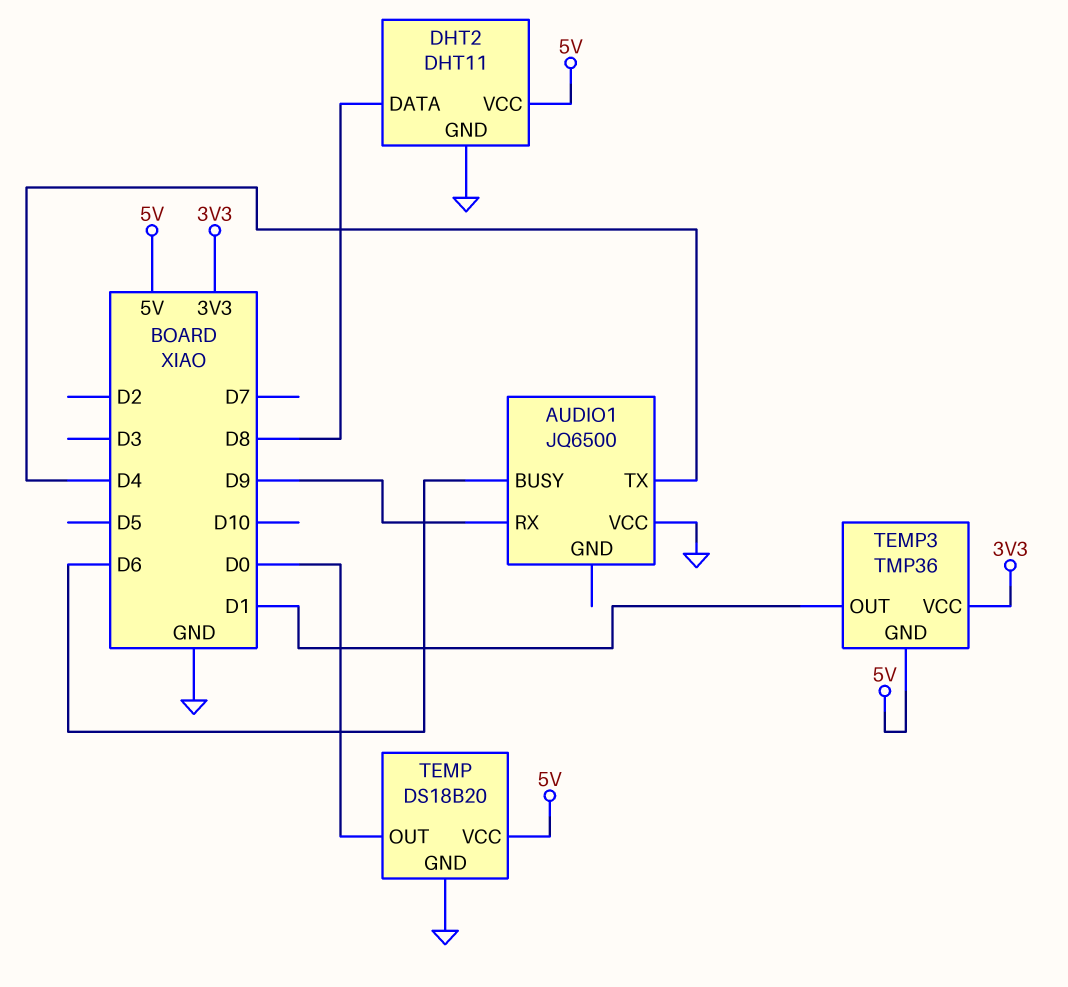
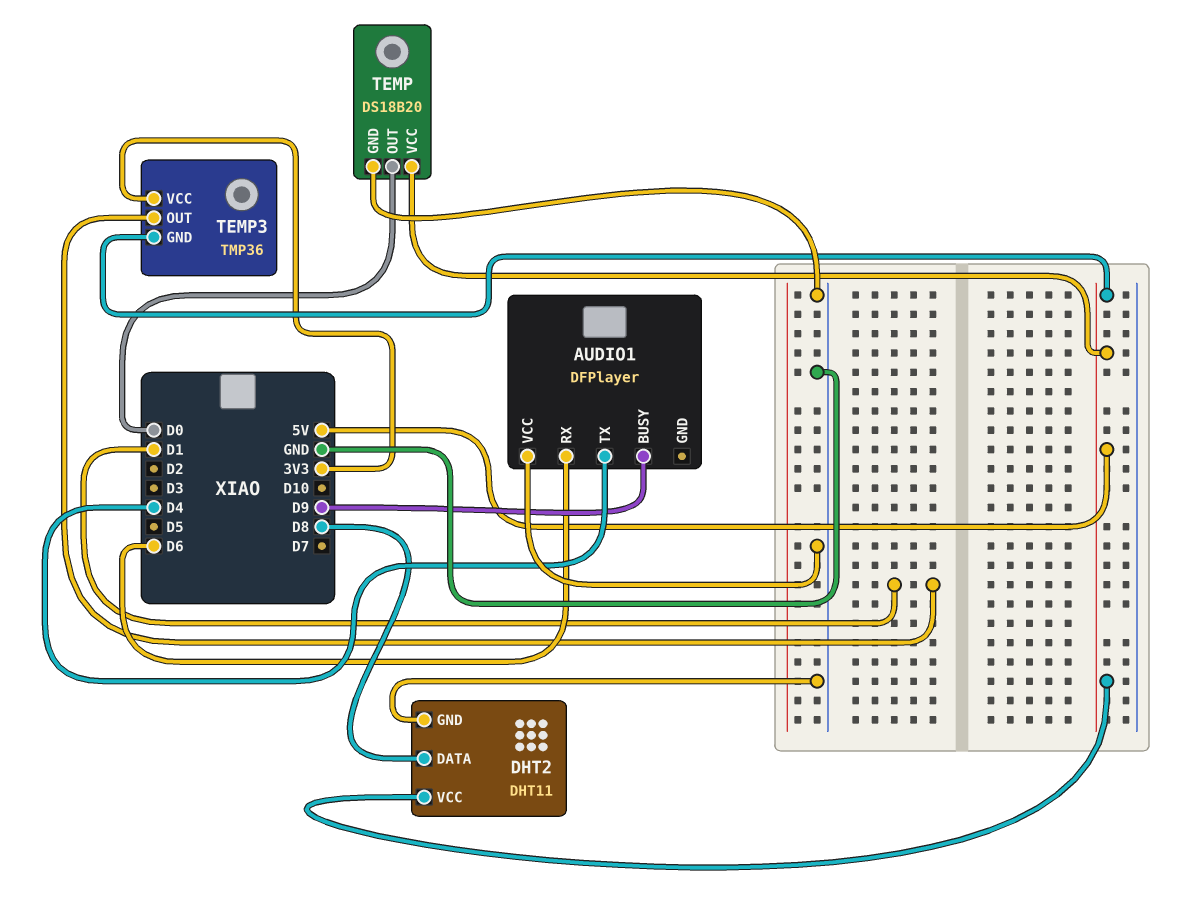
AUDIO1: JQ6500 -> DFPlayer
AUDIO1 pin BUSY: D6 -> D9
AUDIO1 pin RX: D9 -> D6

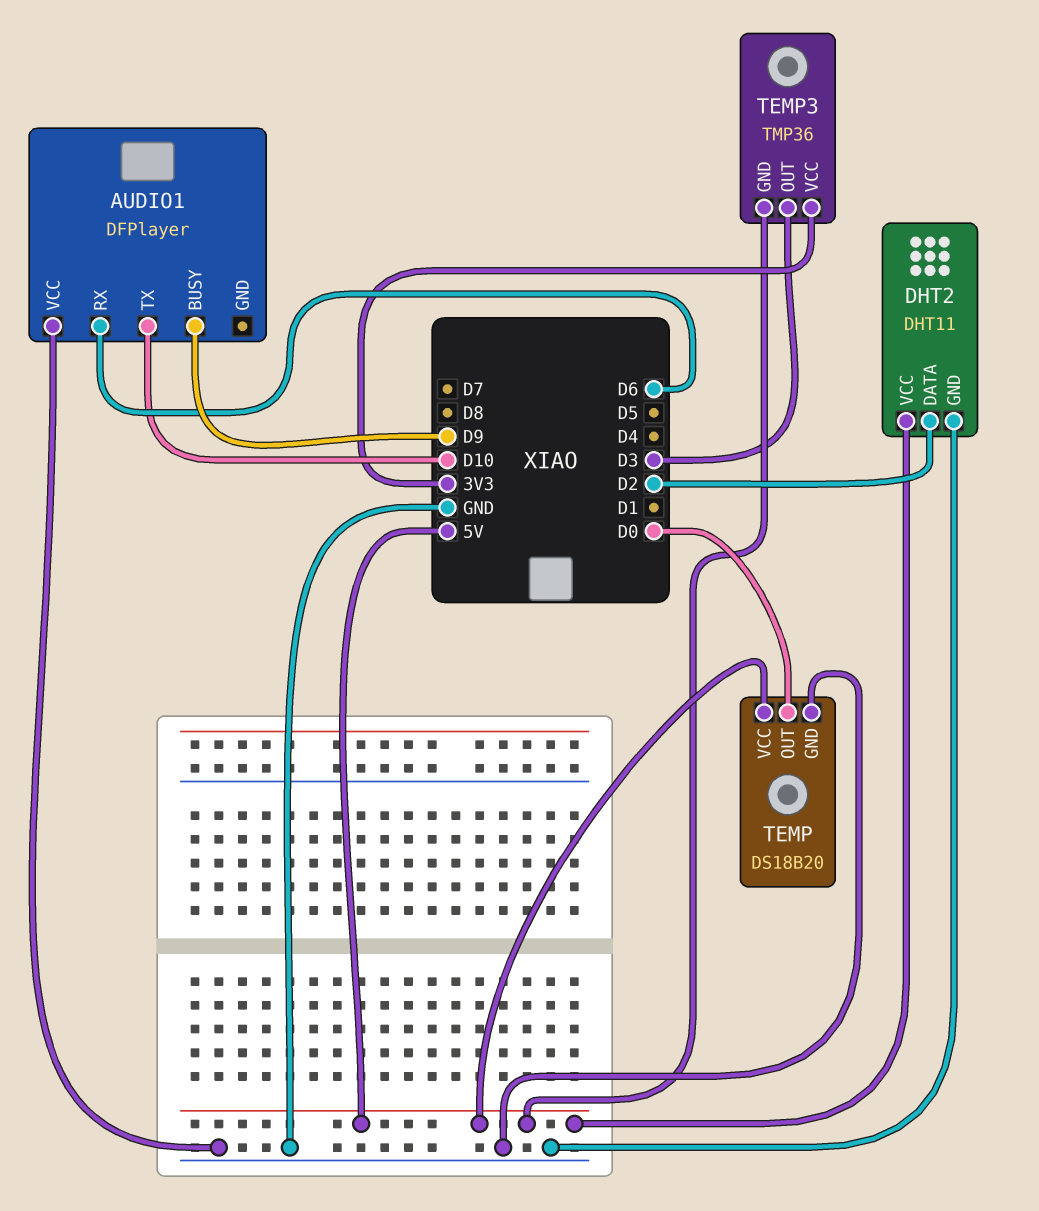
AUDIO1 pin TX: D4 -> D10
DHT2 pin DATA: D8 -> D2
TEMP3 pin OUT: D1 -> D3

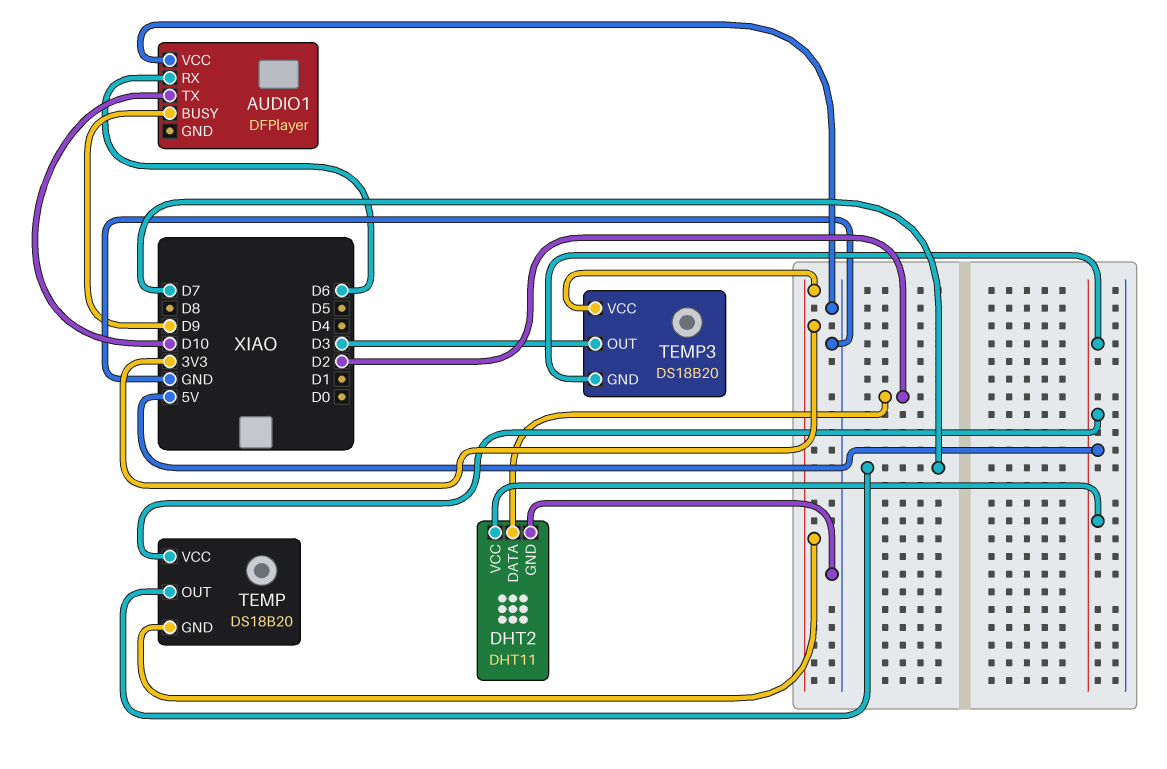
TEMP pin GND: GND -> 3V3
TEMP pin OUT: D0 -> D7
TEMP3: TMP36 -> DS18B20

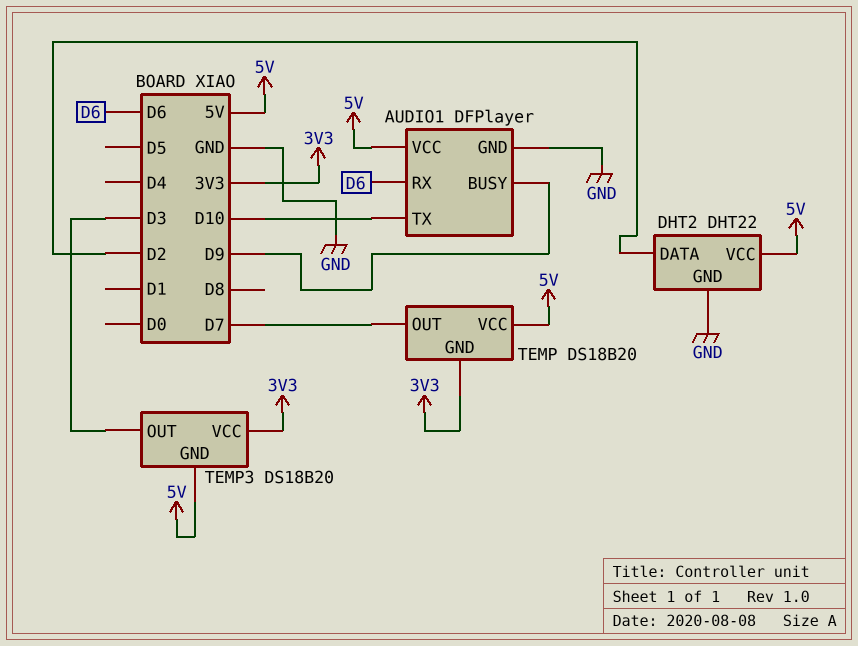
AUDIO1 pin GND: none -> GND
AUDIO1 pin VCC: GND -> 5V
DHT2: DHT11 -> DHT22

